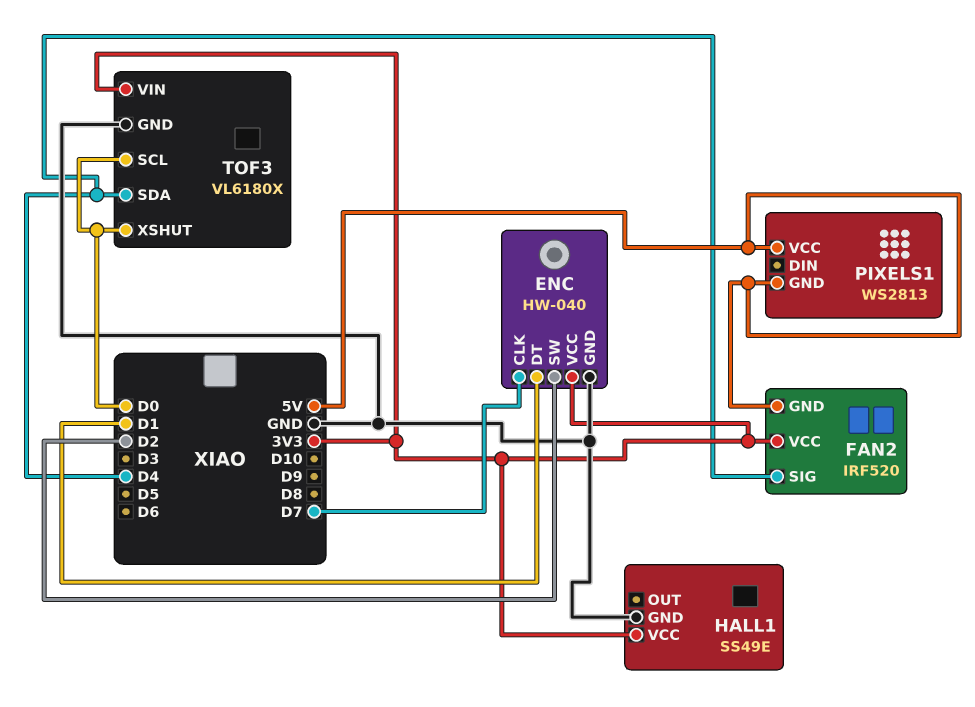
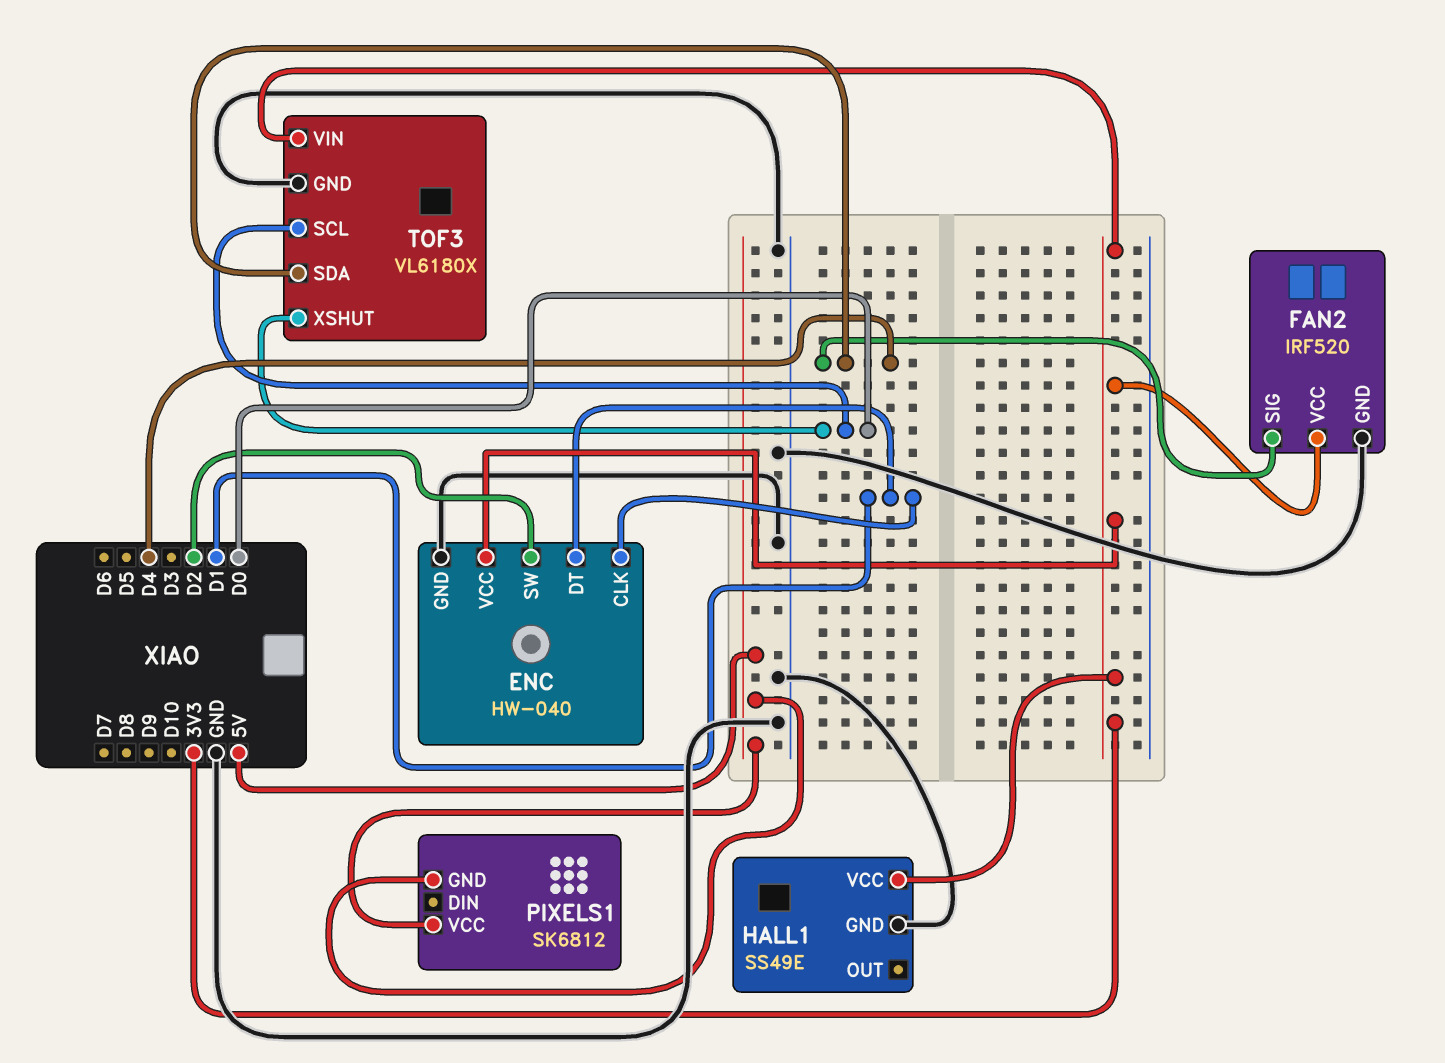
ENC pin CLK: D7 -> D1
FAN2 pin GND: 5V -> GND
PIXELS1: WS2813 -> SK6812

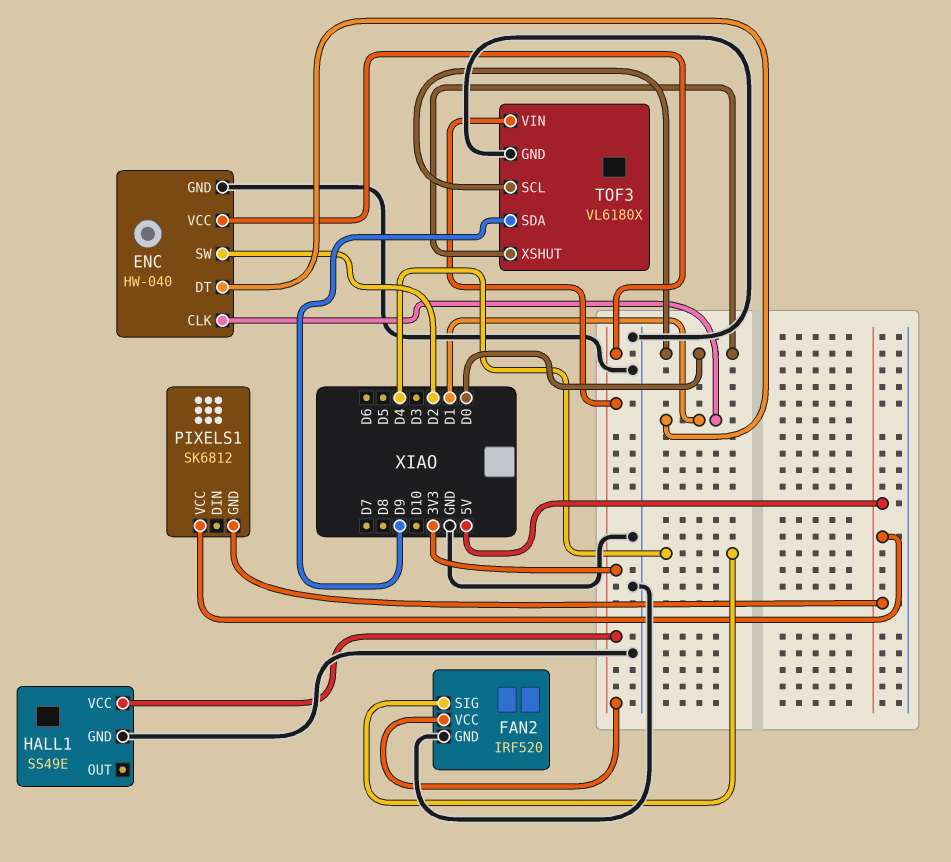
TOF3 pin SDA: D4 -> D9

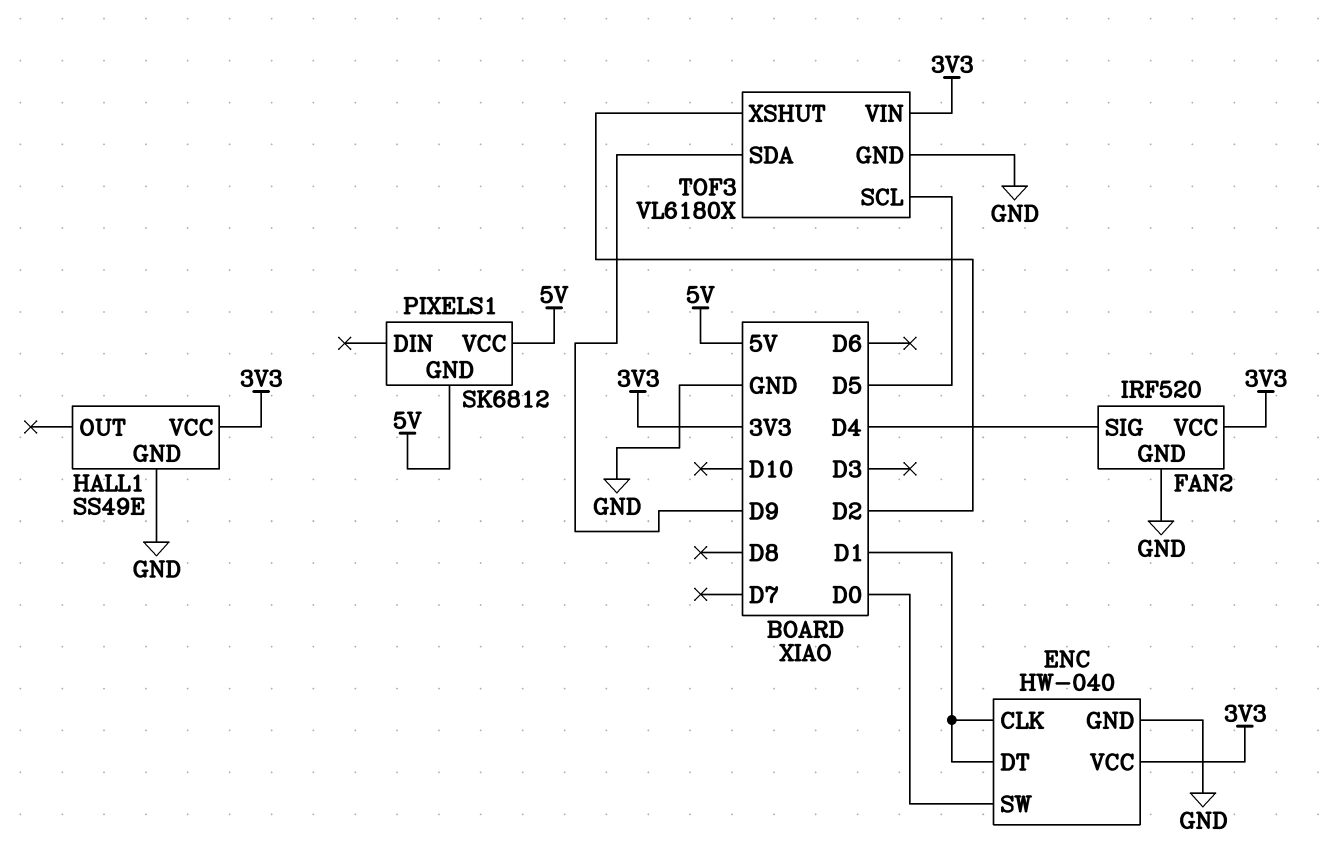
ENC pin SW: D2 -> D0
TOF3 pin SCL: D0 -> D5
TOF3 pin XSHUT: D0 -> D2

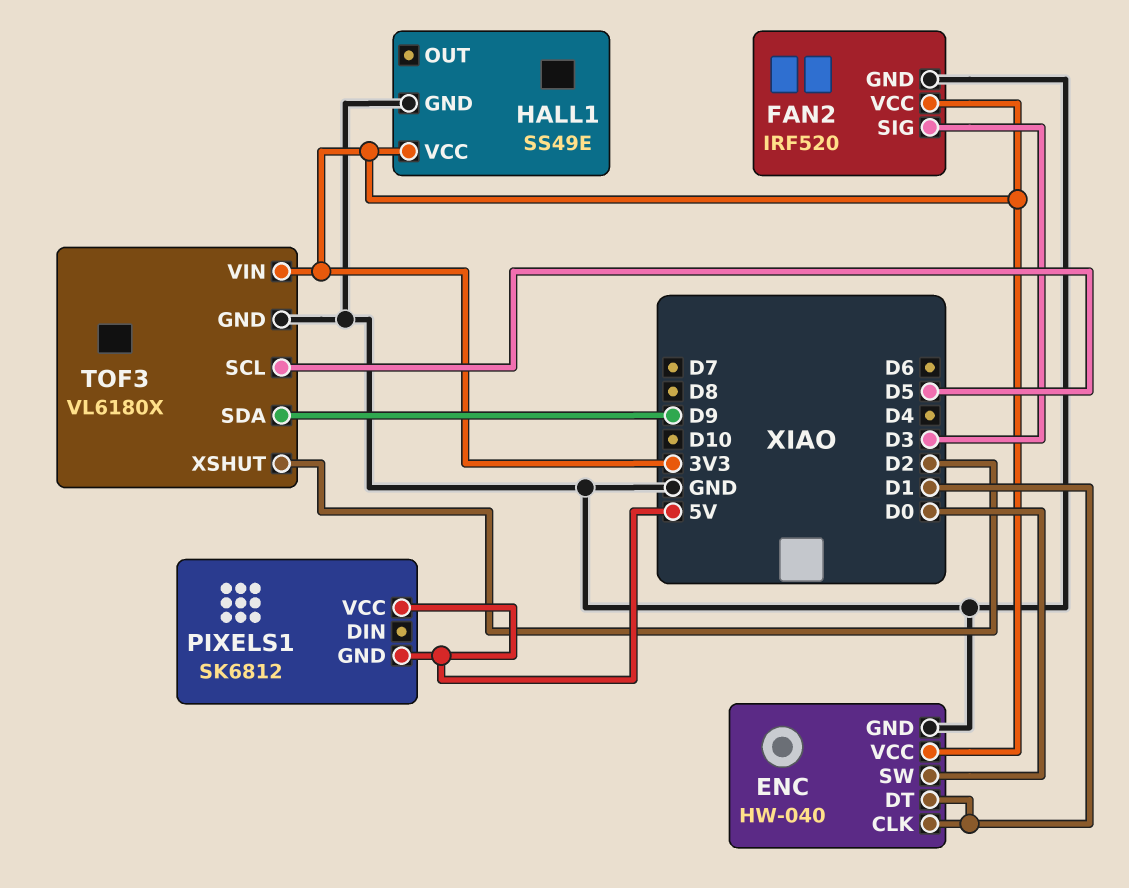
FAN2 pin SIG: D4 -> D3

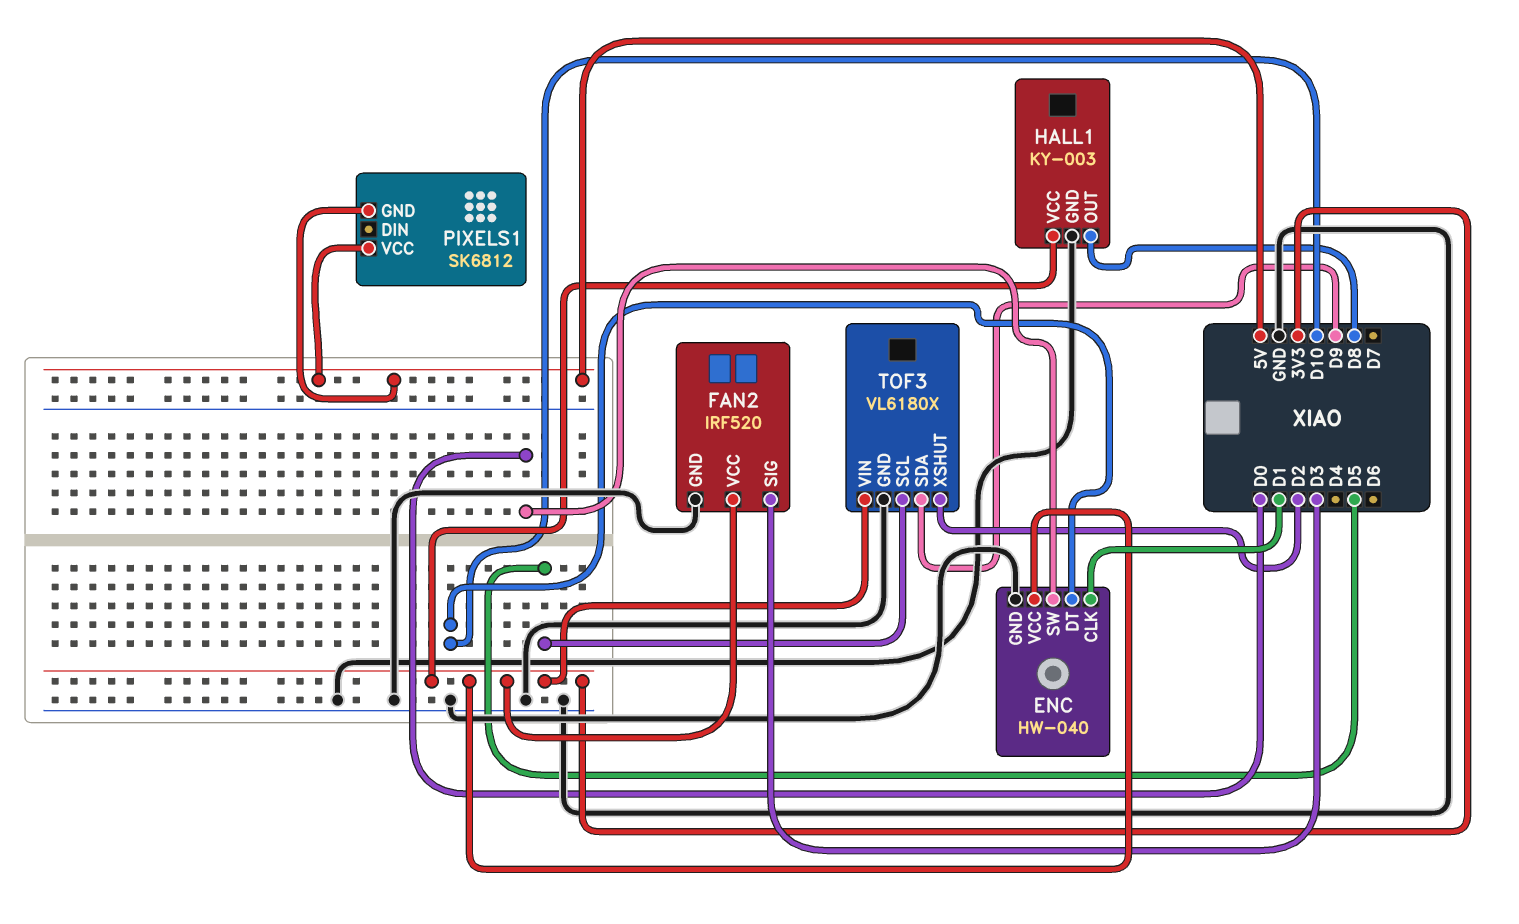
ENC pin DT: D1 -> D10
HALL1: SS49E -> KY-003
HALL1 pin OUT: none -> D8

